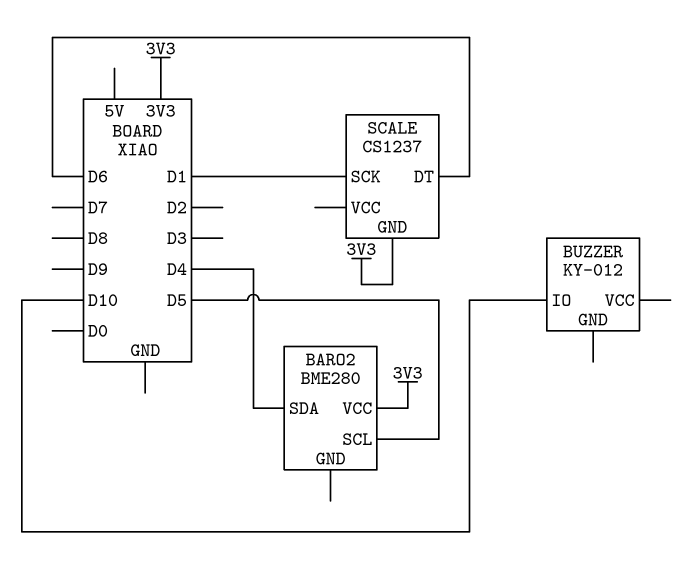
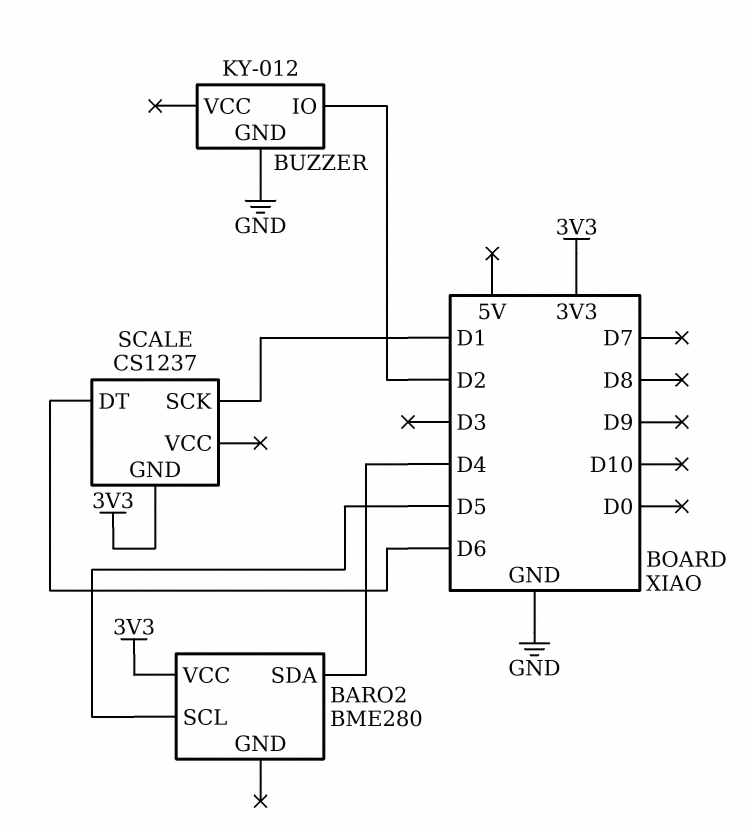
BUZZER pin GND: none -> GND
BUZZER pin IO: D10 -> D2

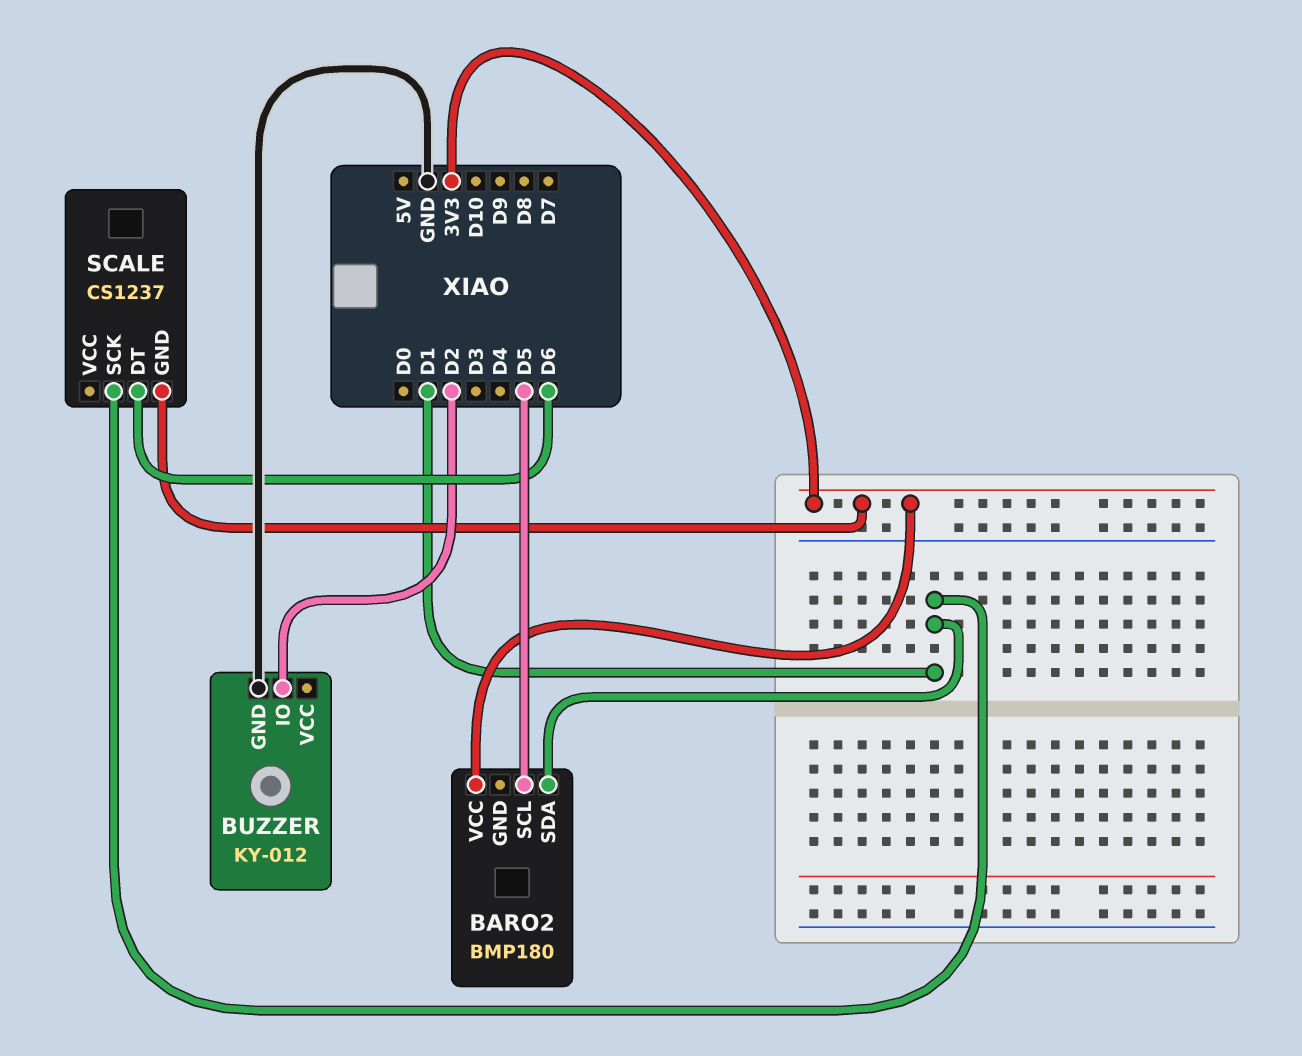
BARO2: BME280 -> BMP180
BARO2 pin SDA: D4 -> D1

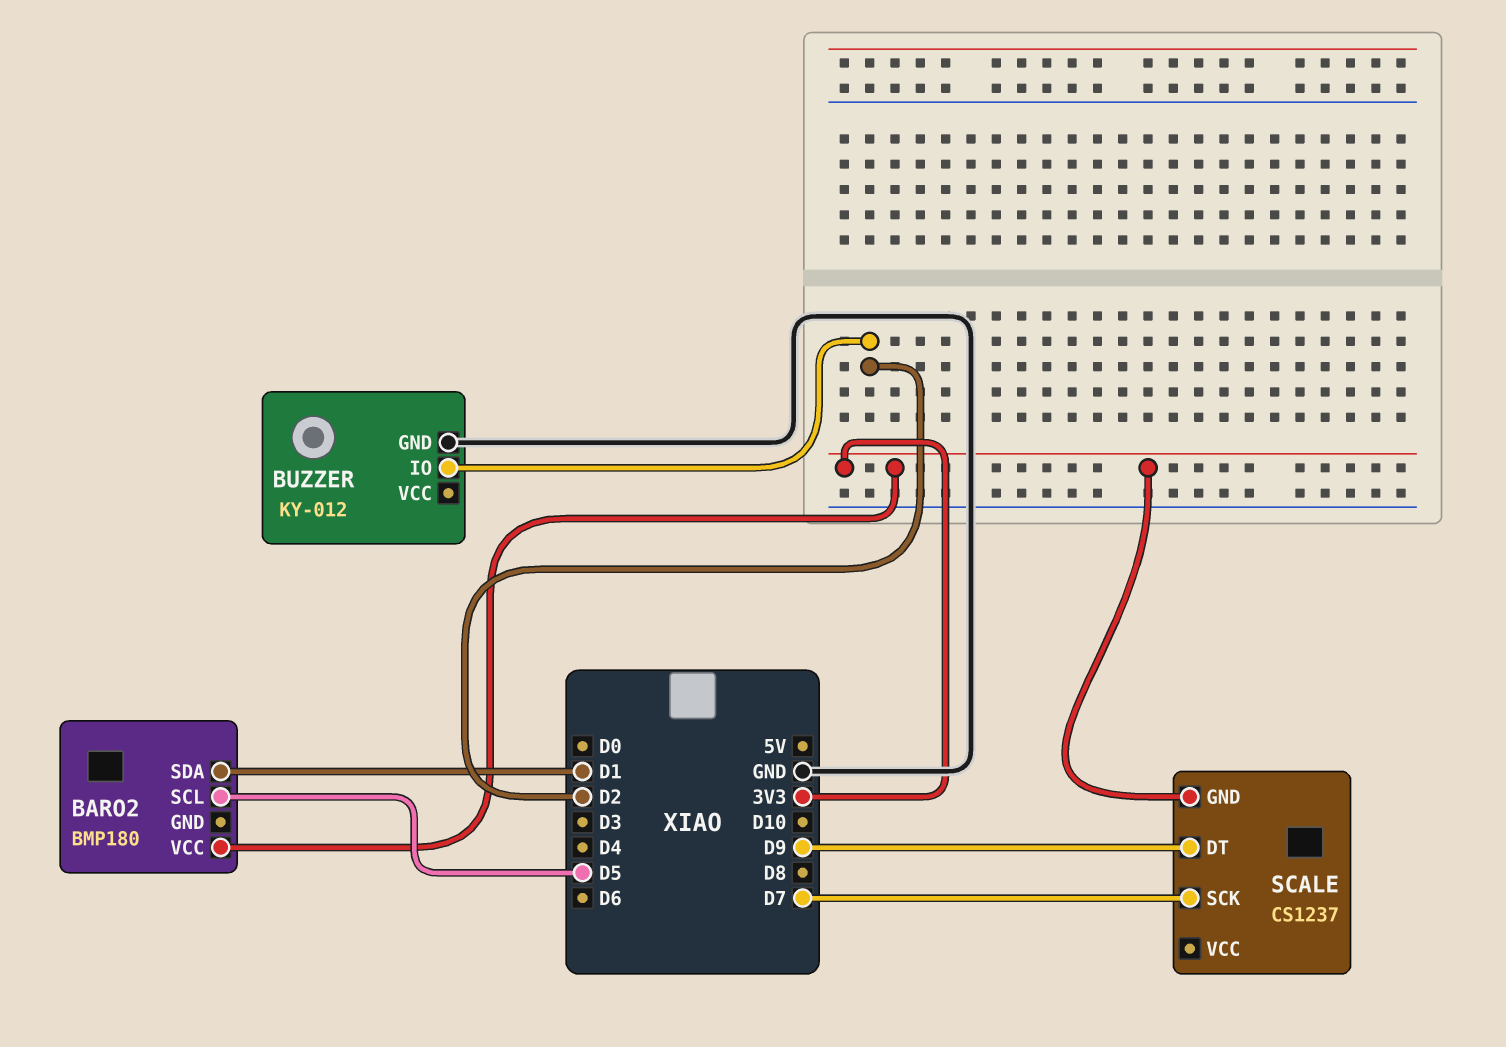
SCALE pin DT: D6 -> D9
SCALE pin SCK: D1 -> D7

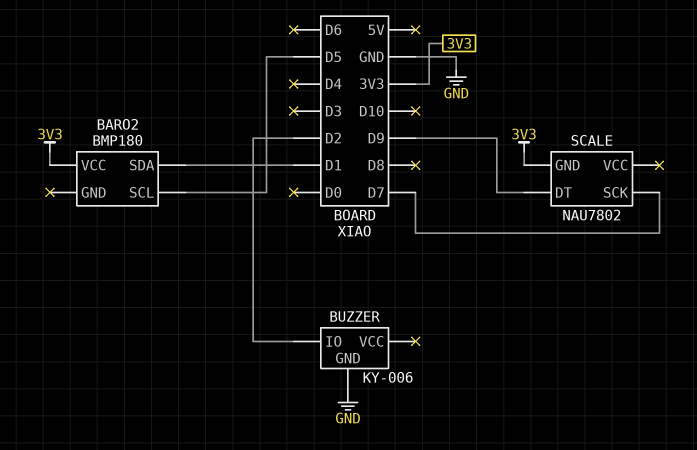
BUZZER: KY-012 -> KY-006
SCALE: CS1237 -> NAU7802

